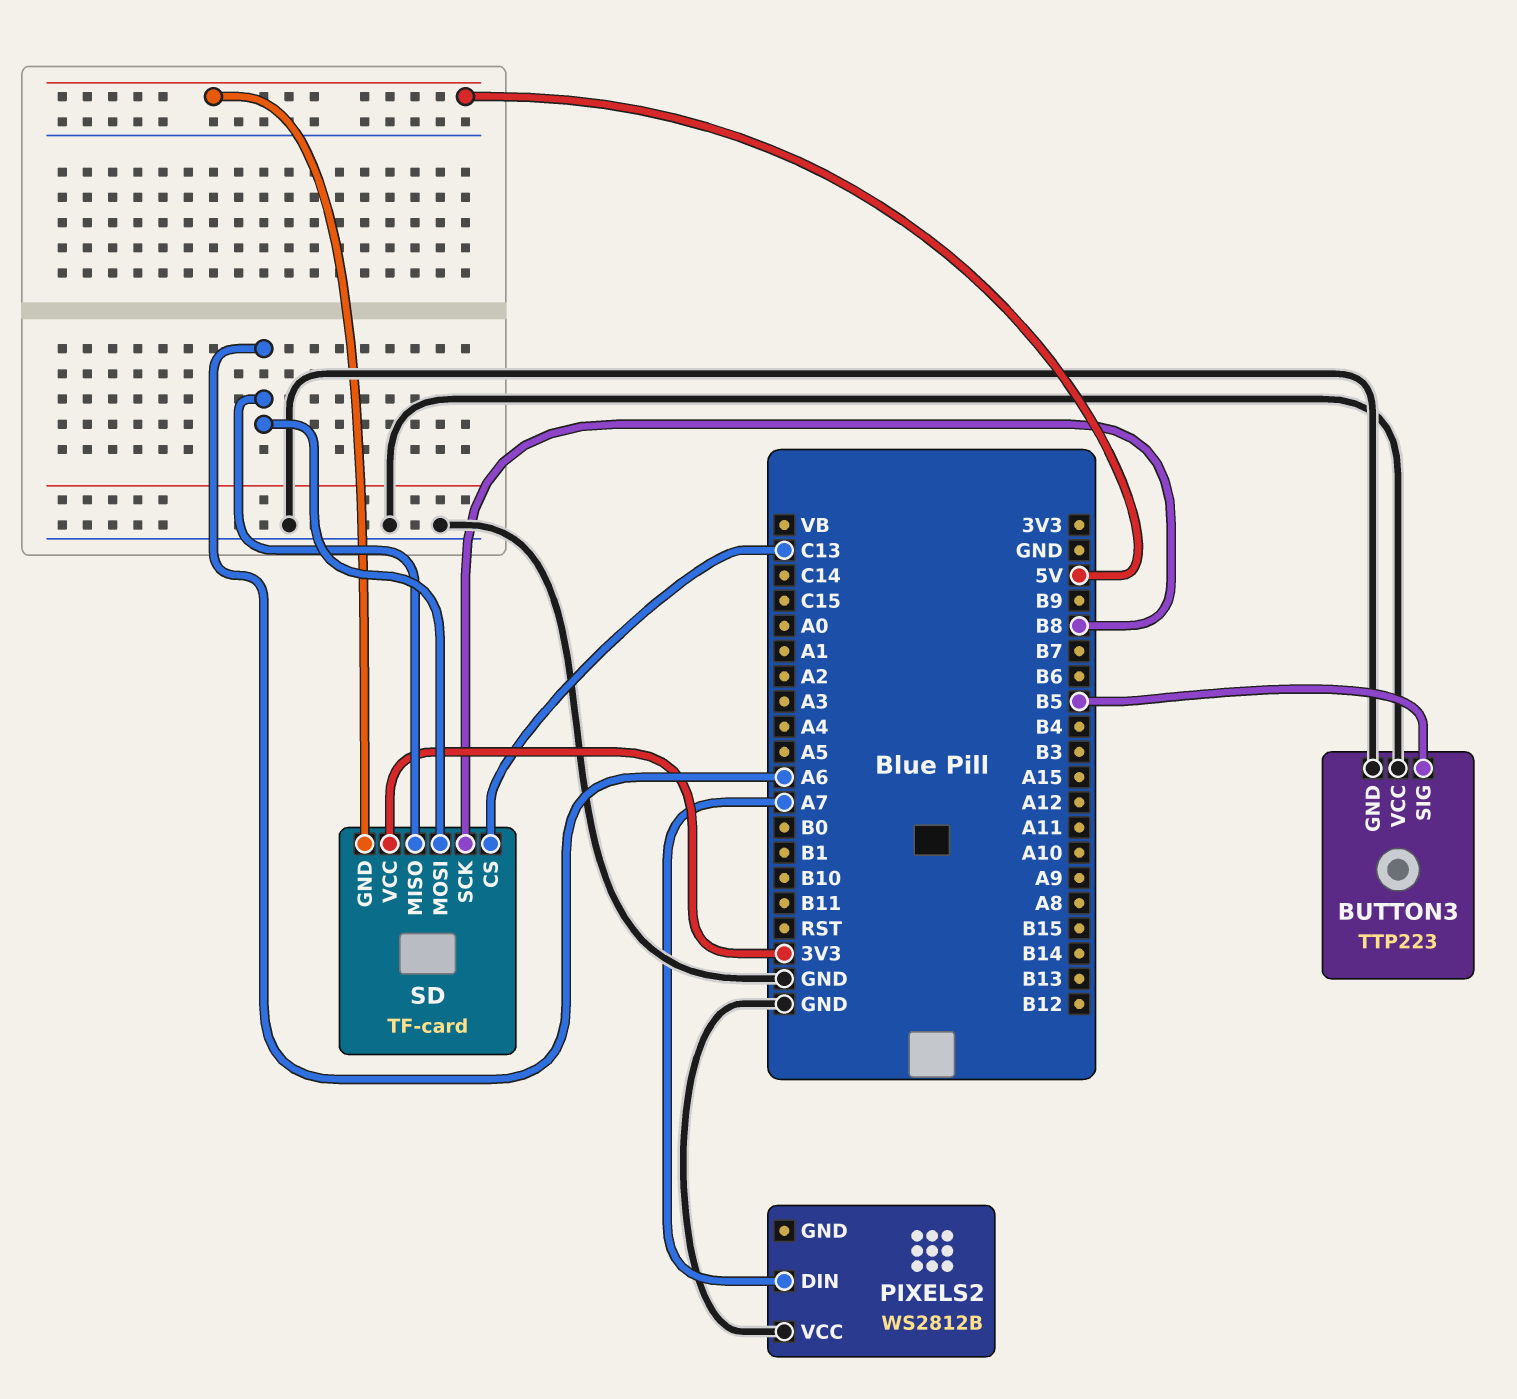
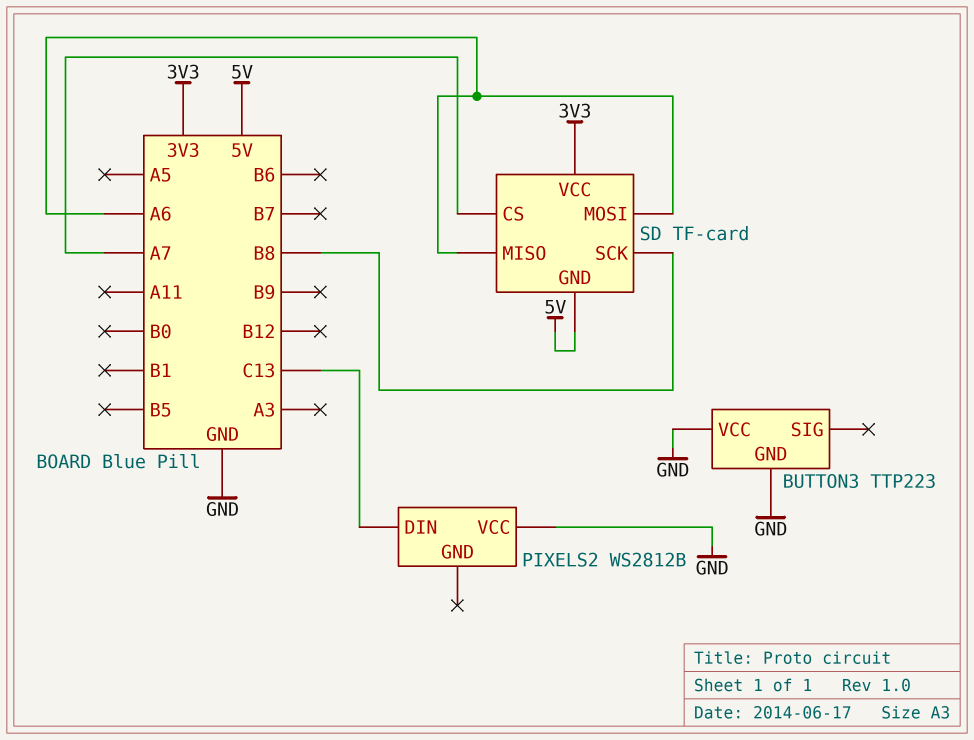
BUTTON3 pin SIG: B5 -> none
PIXELS2 pin DIN: A7 -> C13
SD pin CS: C13 -> A7

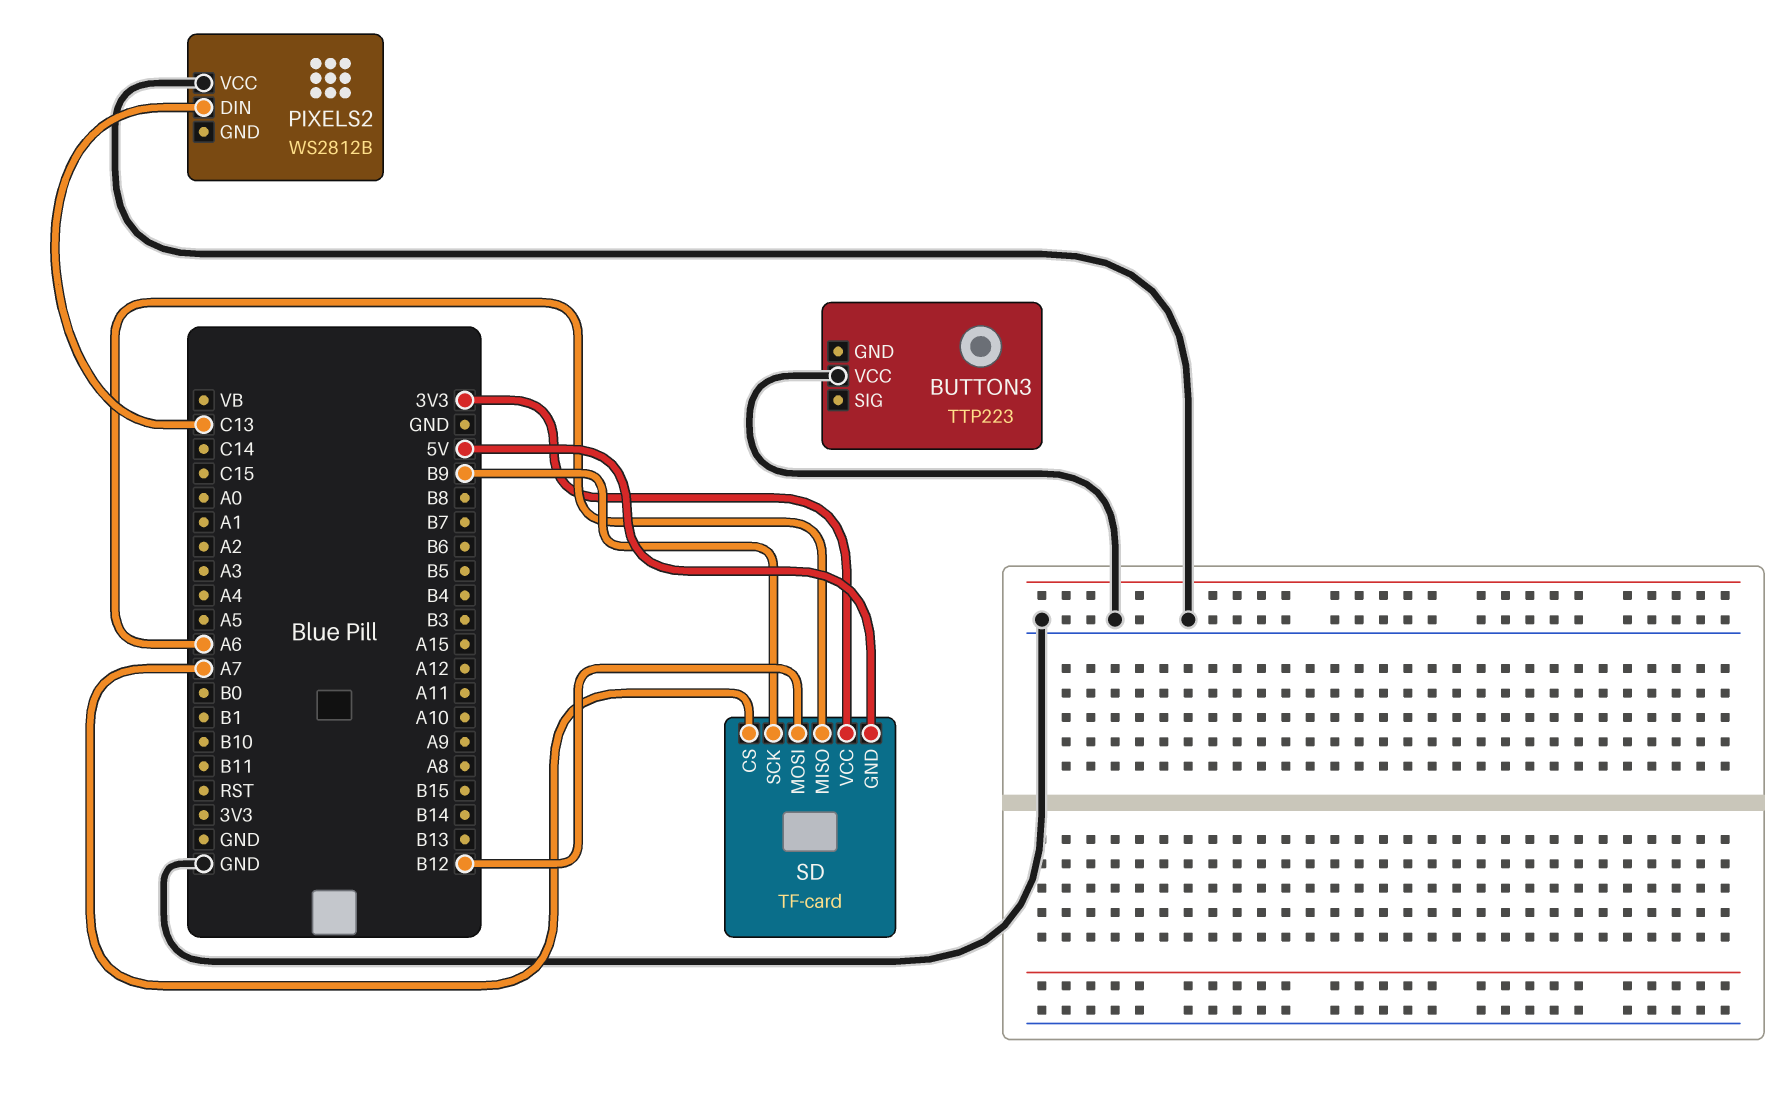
BUTTON3 pin GND: GND -> none
SD pin MOSI: A6 -> B12
SD pin SCK: B8 -> B9

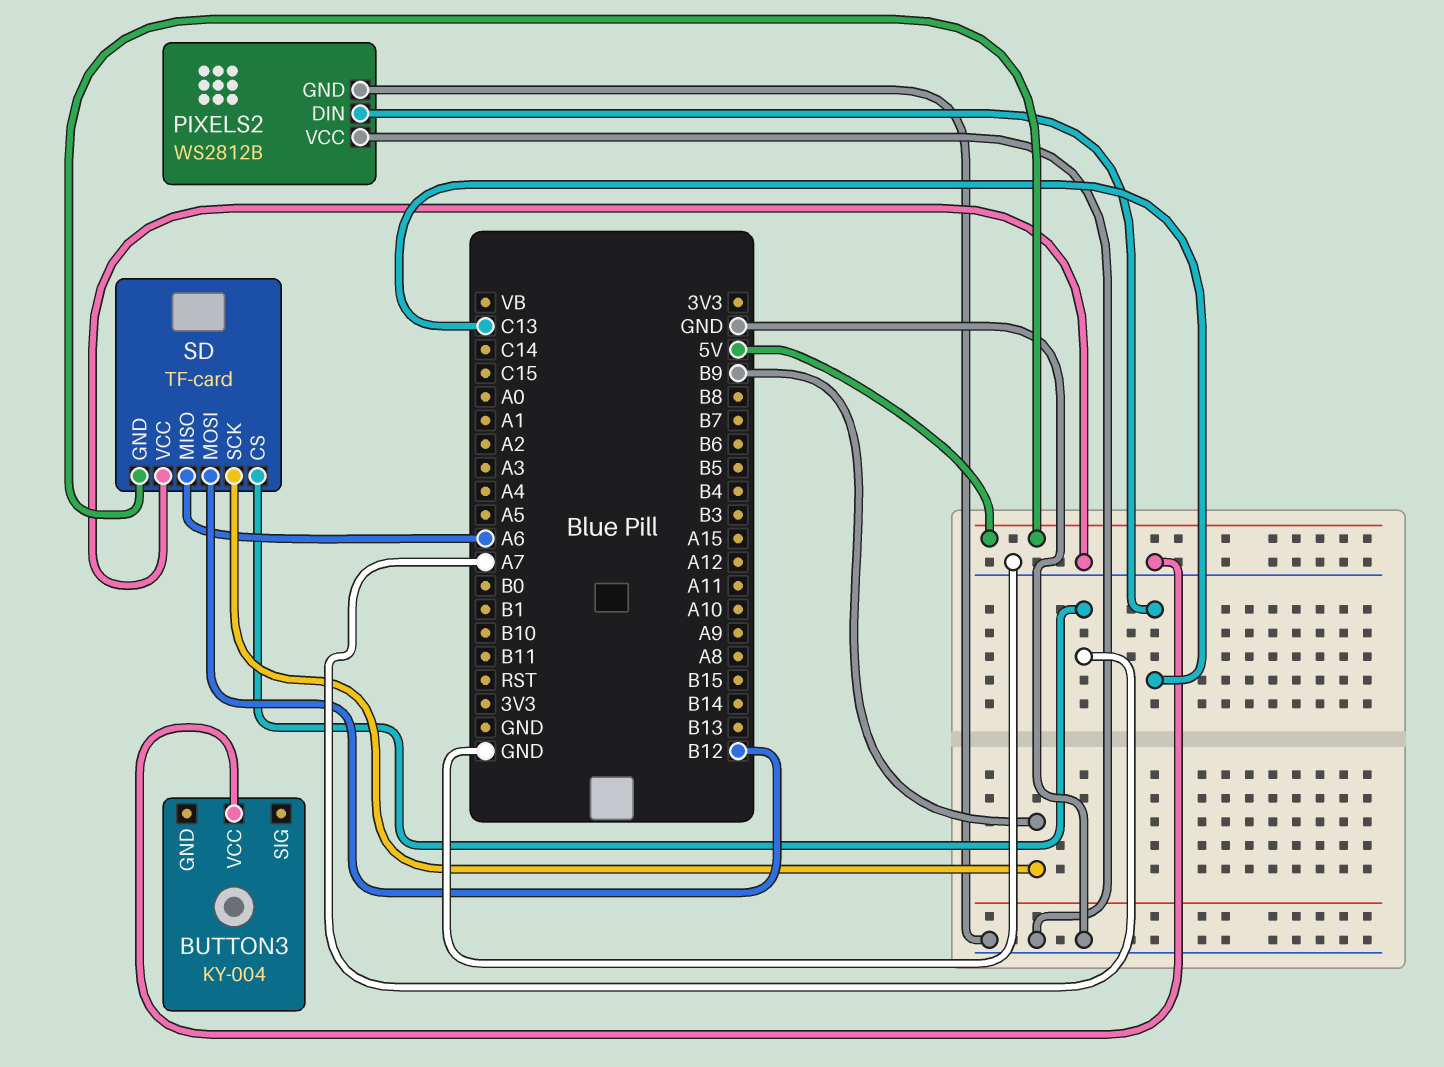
BUTTON3: TTP223 -> KY-004
PIXELS2 pin GND: none -> GND
SD pin VCC: 3V3 -> GND

